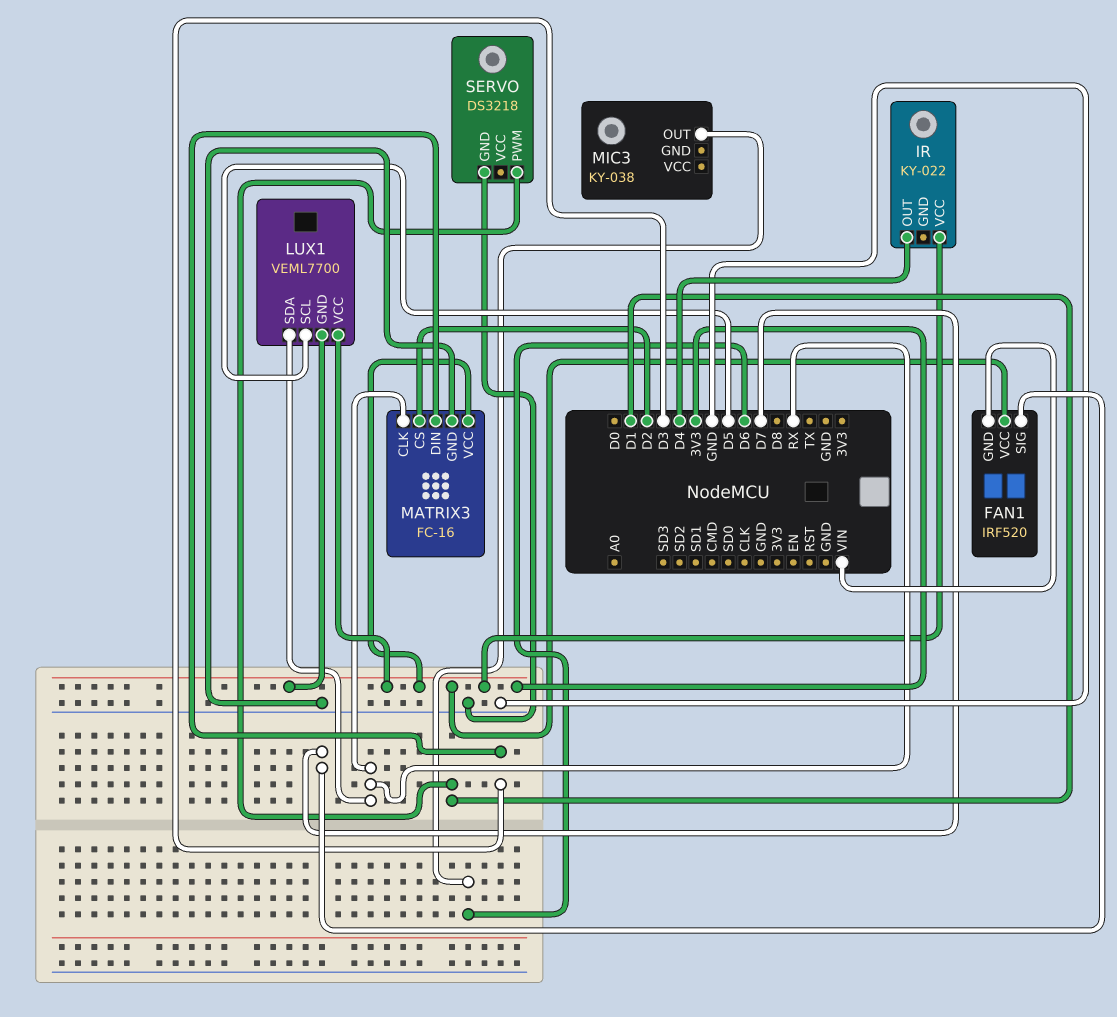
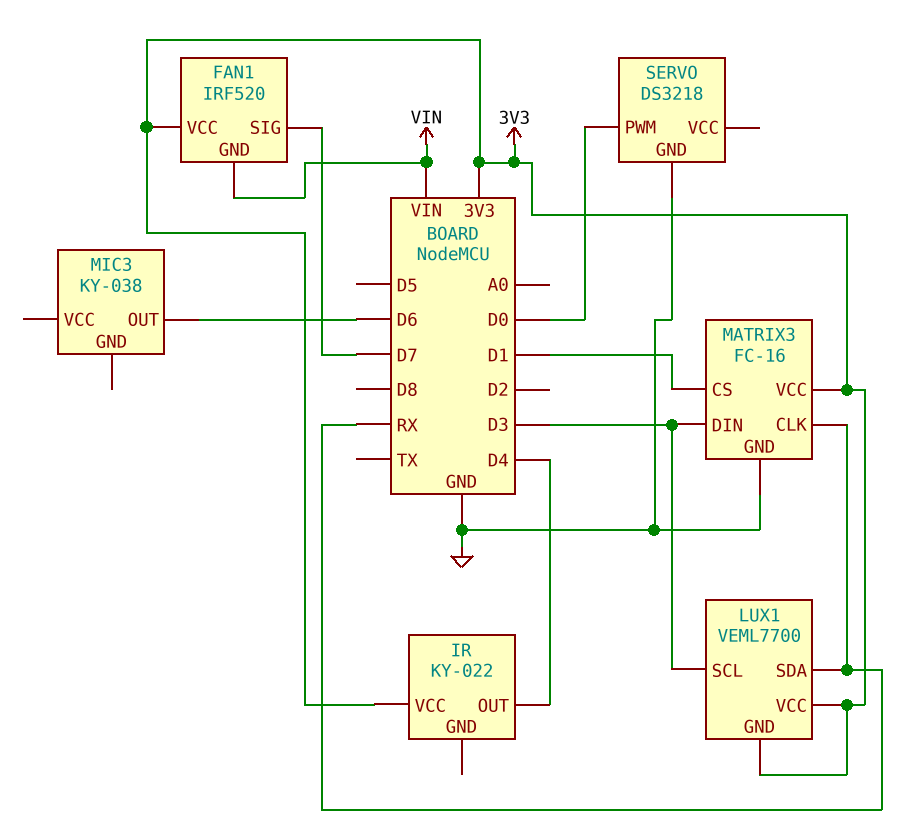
LUX1 pin SCL: D5 -> D3
MATRIX3 pin CS: D2 -> D1
SERVO pin PWM: D1 -> D0

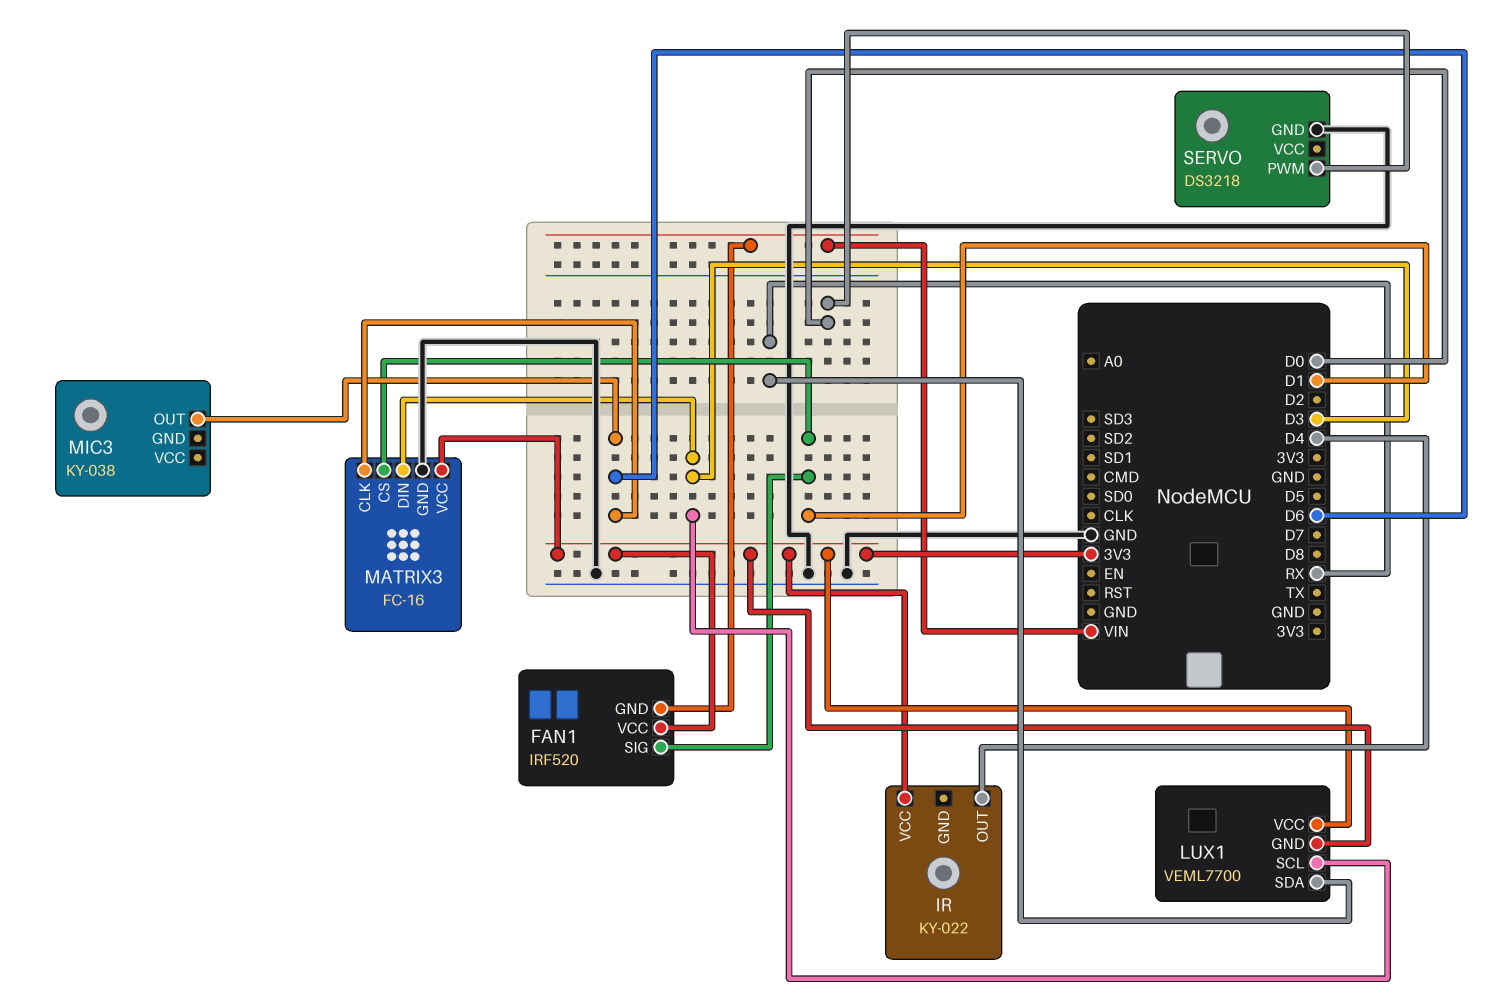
FAN1 pin SIG: D7 -> D1
MATRIX3 pin CLK: RX -> D6

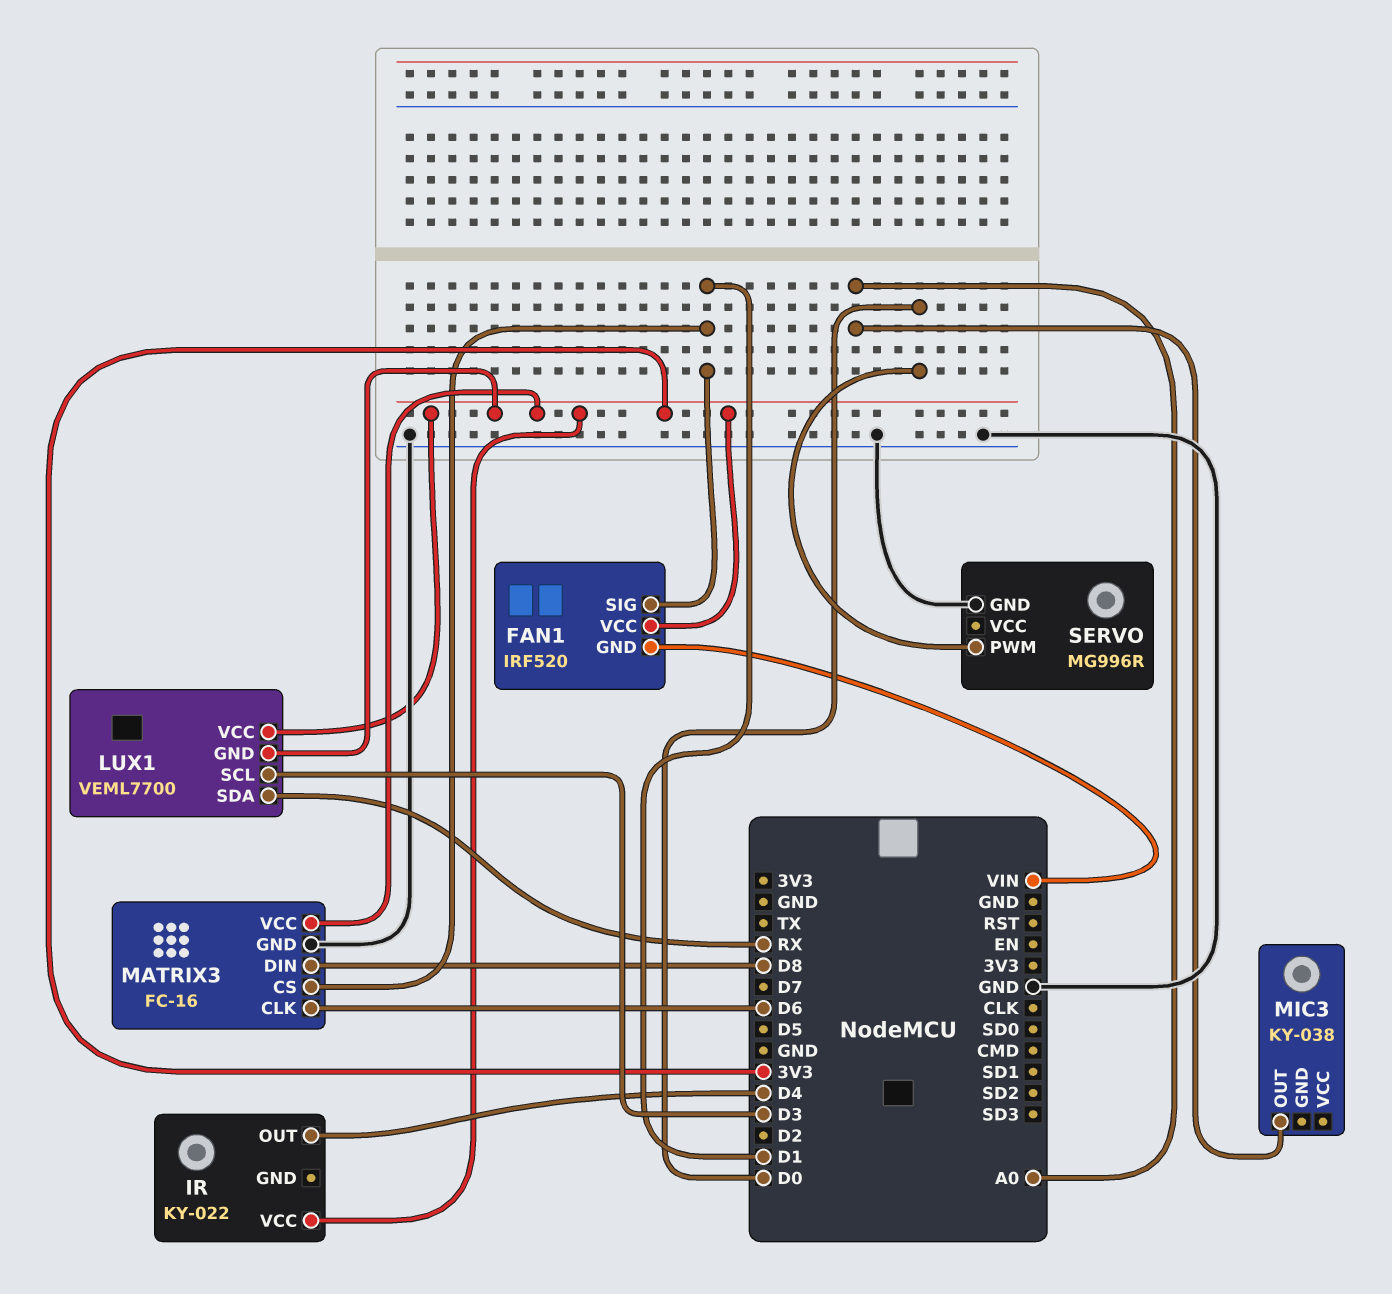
MATRIX3 pin DIN: D3 -> D8
MIC3 pin OUT: D6 -> A0
SERVO: DS3218 -> MG996R

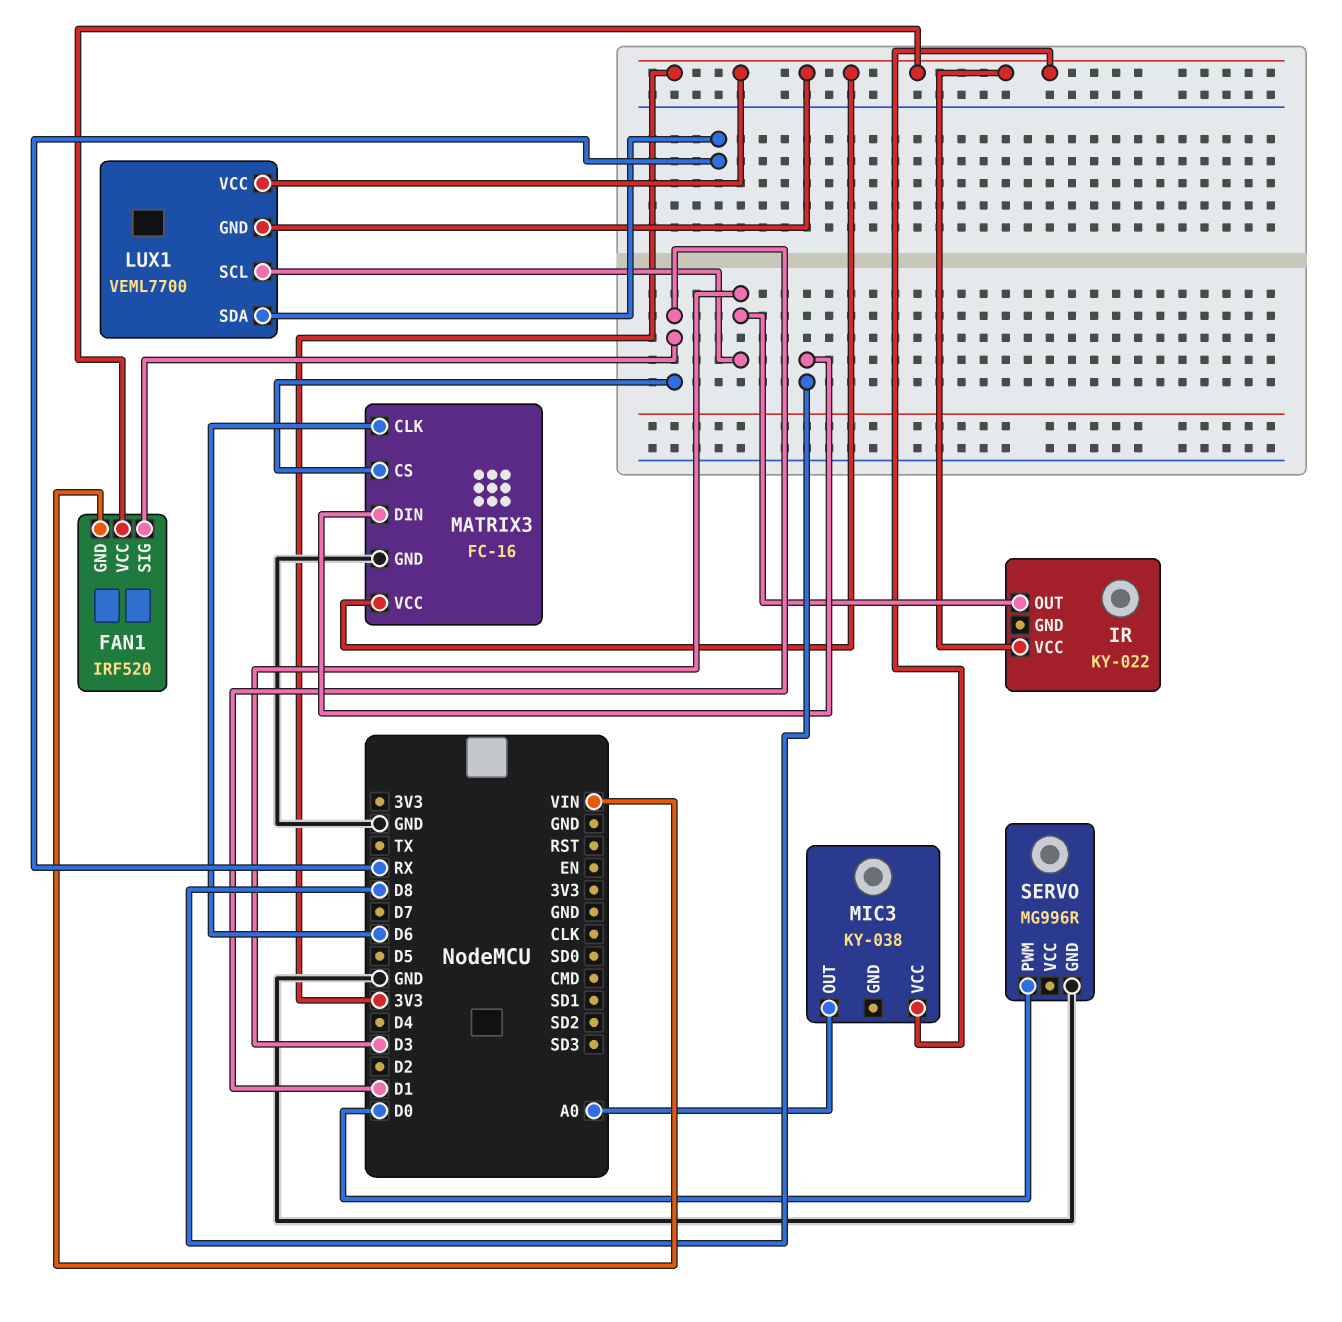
IR pin OUT: D4 -> D3
MIC3 pin VCC: none -> 3V3

